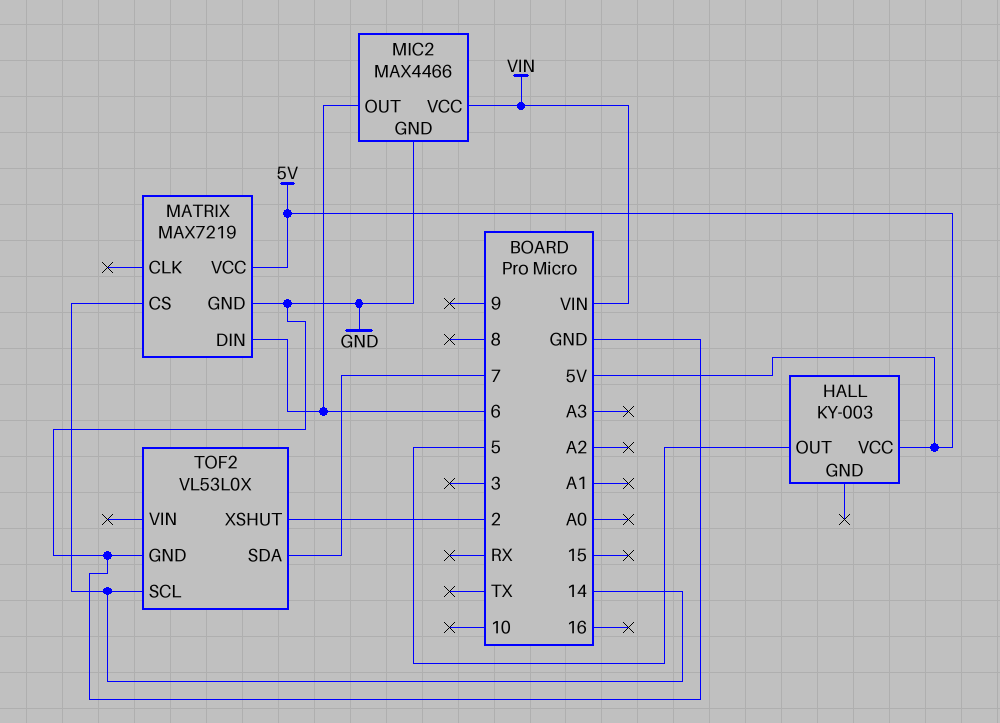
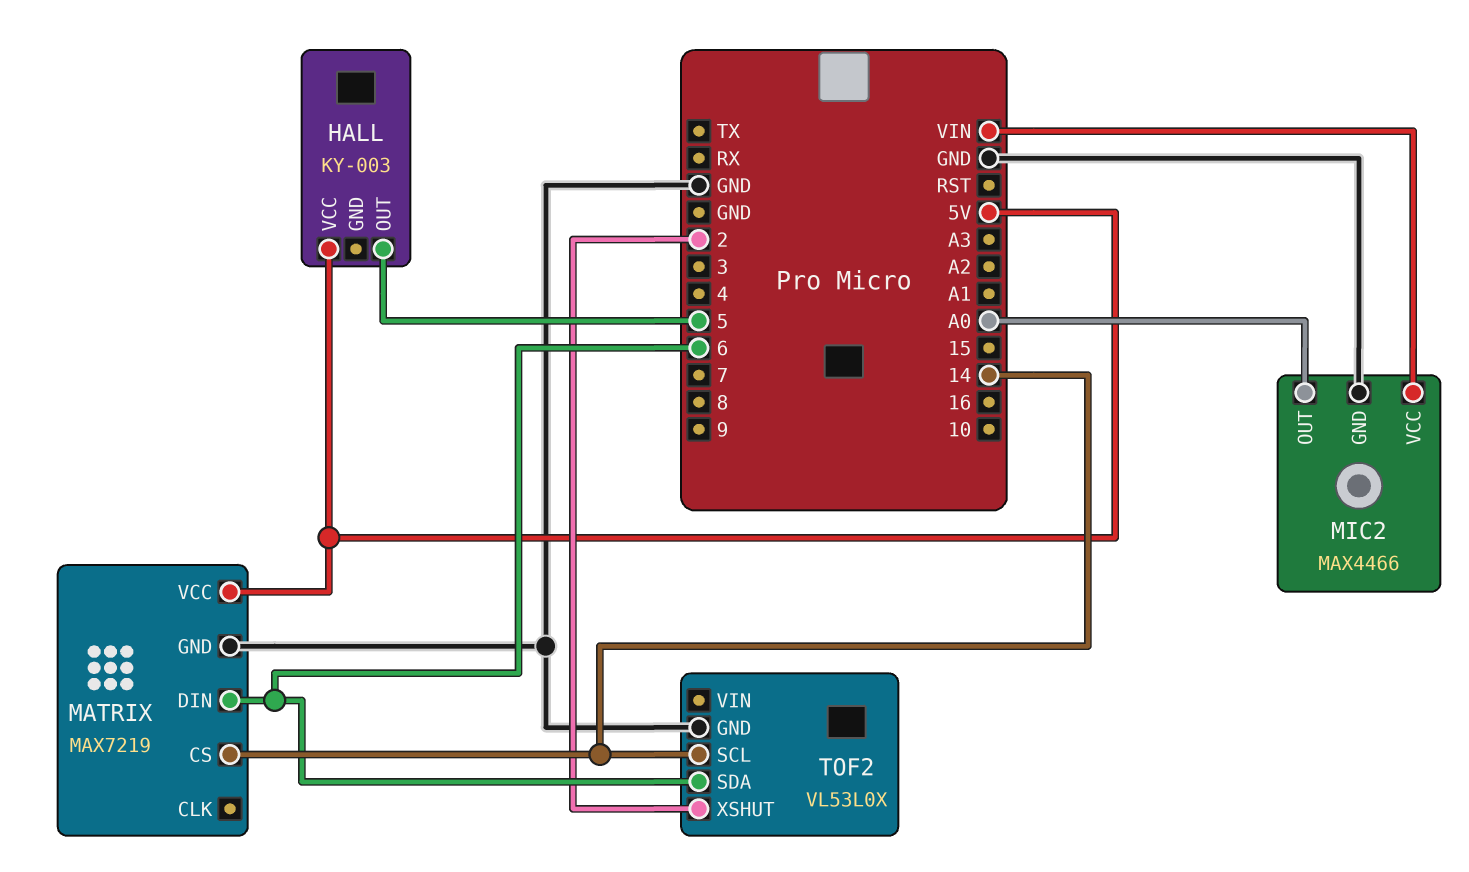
MIC2 pin OUT: 6 -> A0
TOF2 pin SDA: 7 -> 6

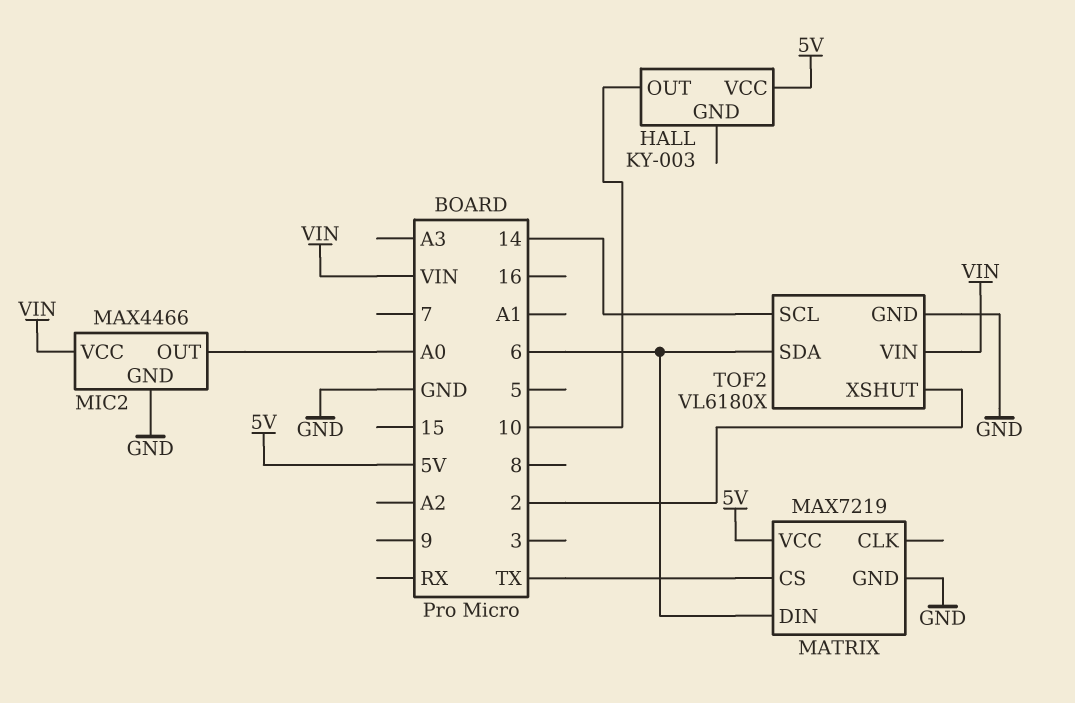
HALL pin OUT: 5 -> 10
MATRIX pin CS: 14 -> TX
TOF2: VL53L0X -> VL6180X
TOF2 pin VIN: none -> VIN

